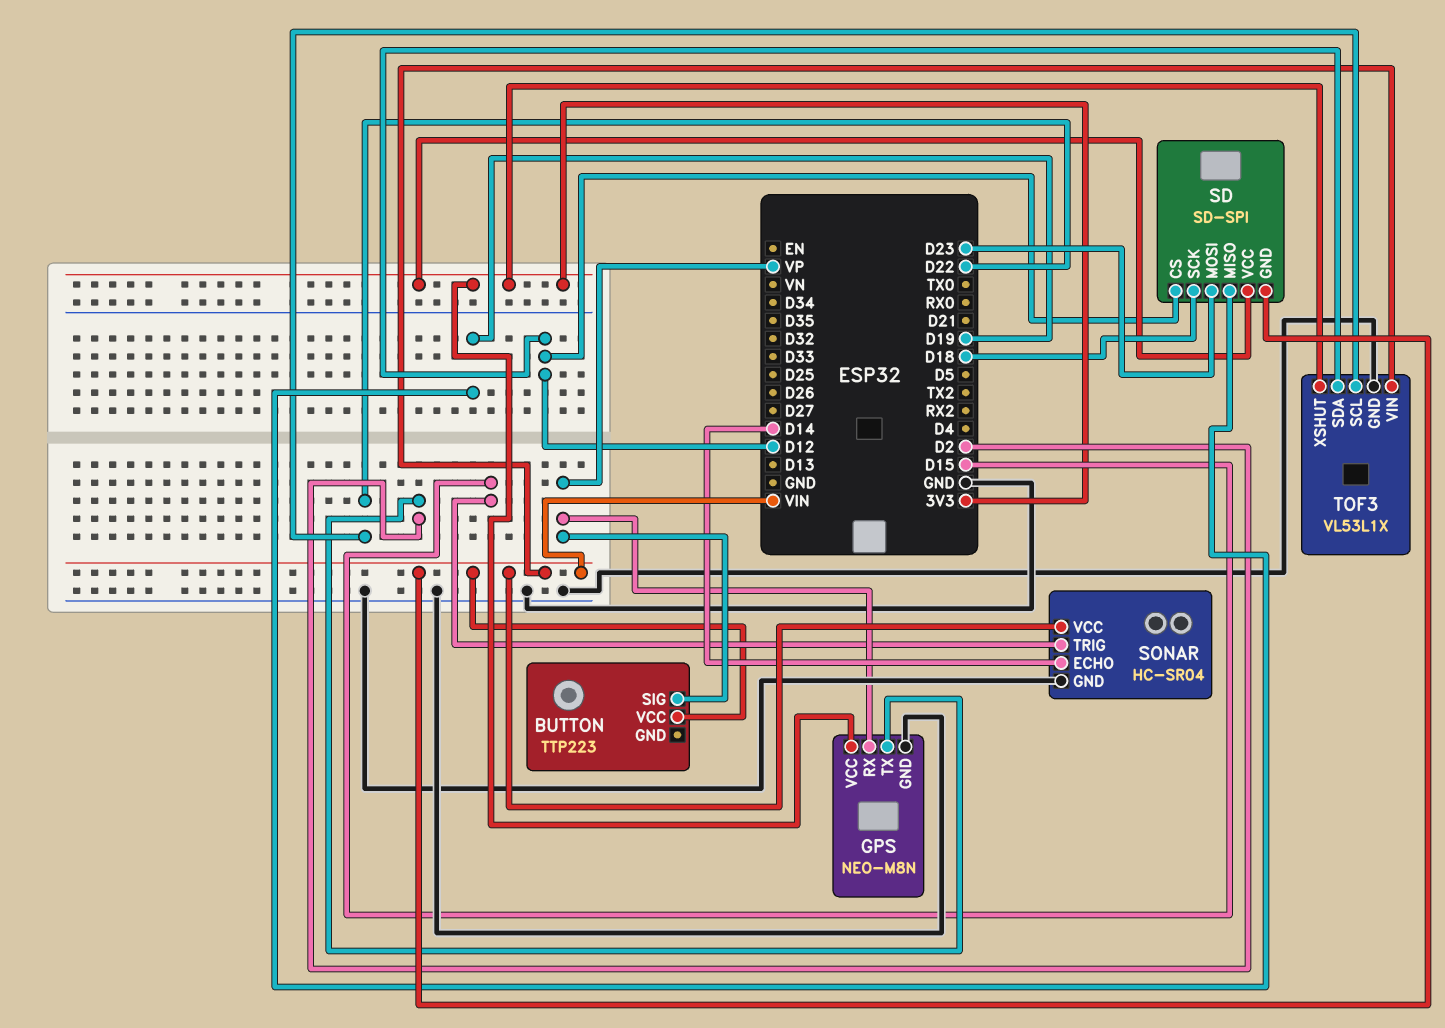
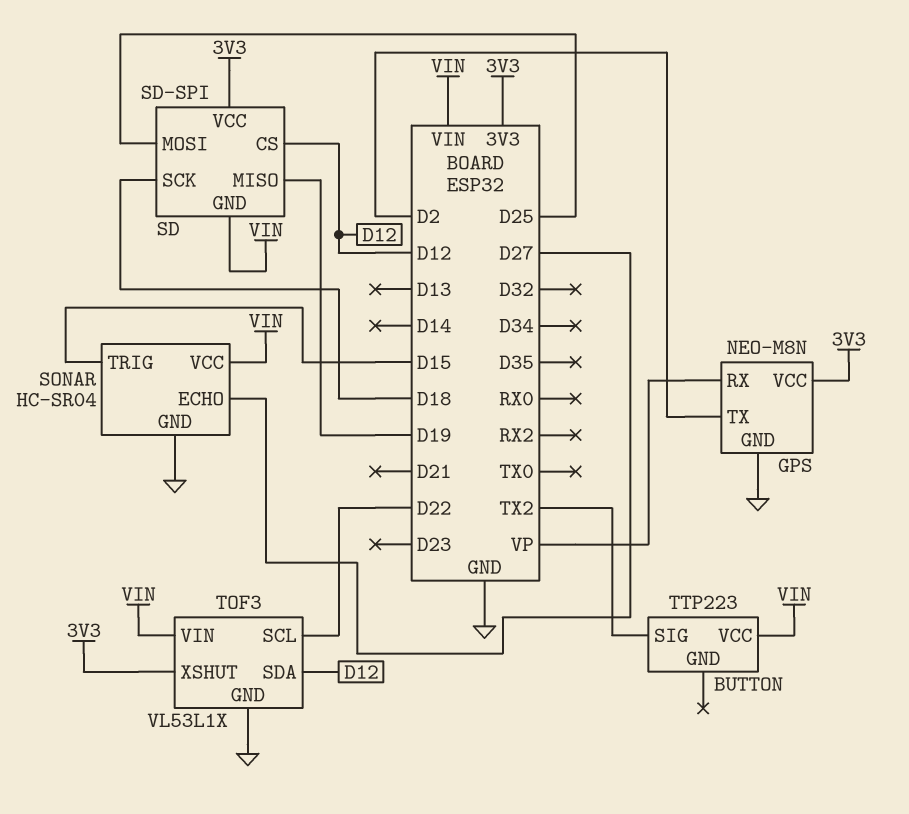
BUTTON pin SIG: VP -> TX2
SD pin MOSI: D23 -> D25
SONAR pin ECHO: D14 -> D27

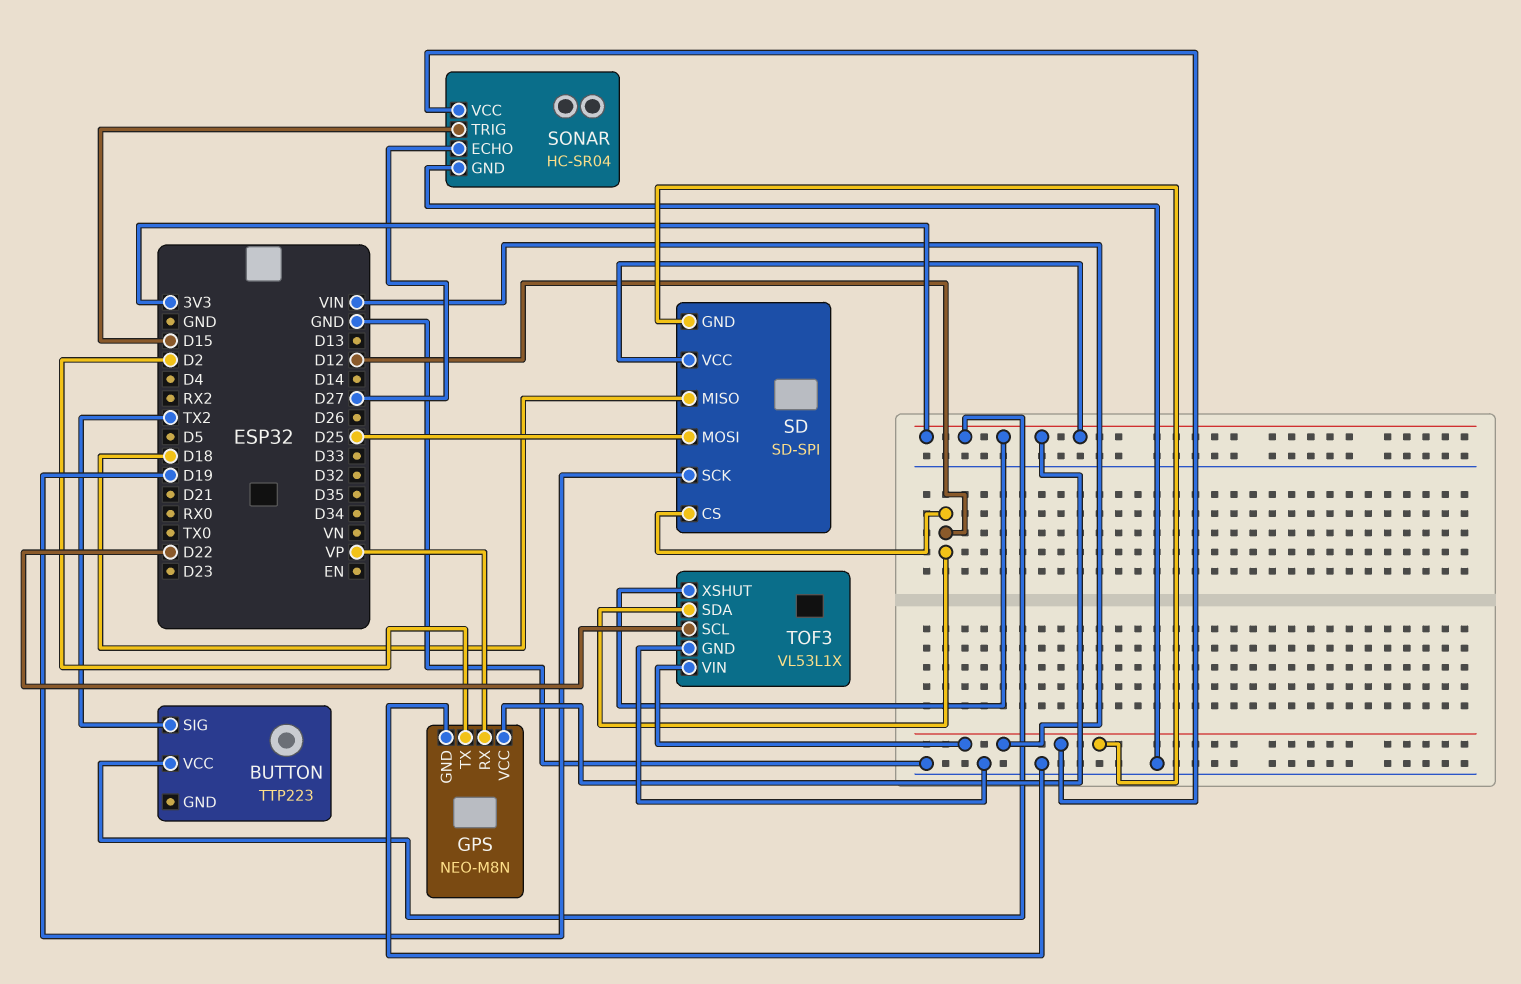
BUTTON pin VCC: VIN -> 3V3
SD pin MISO: D19 -> D18
SD pin SCK: D18 -> D19

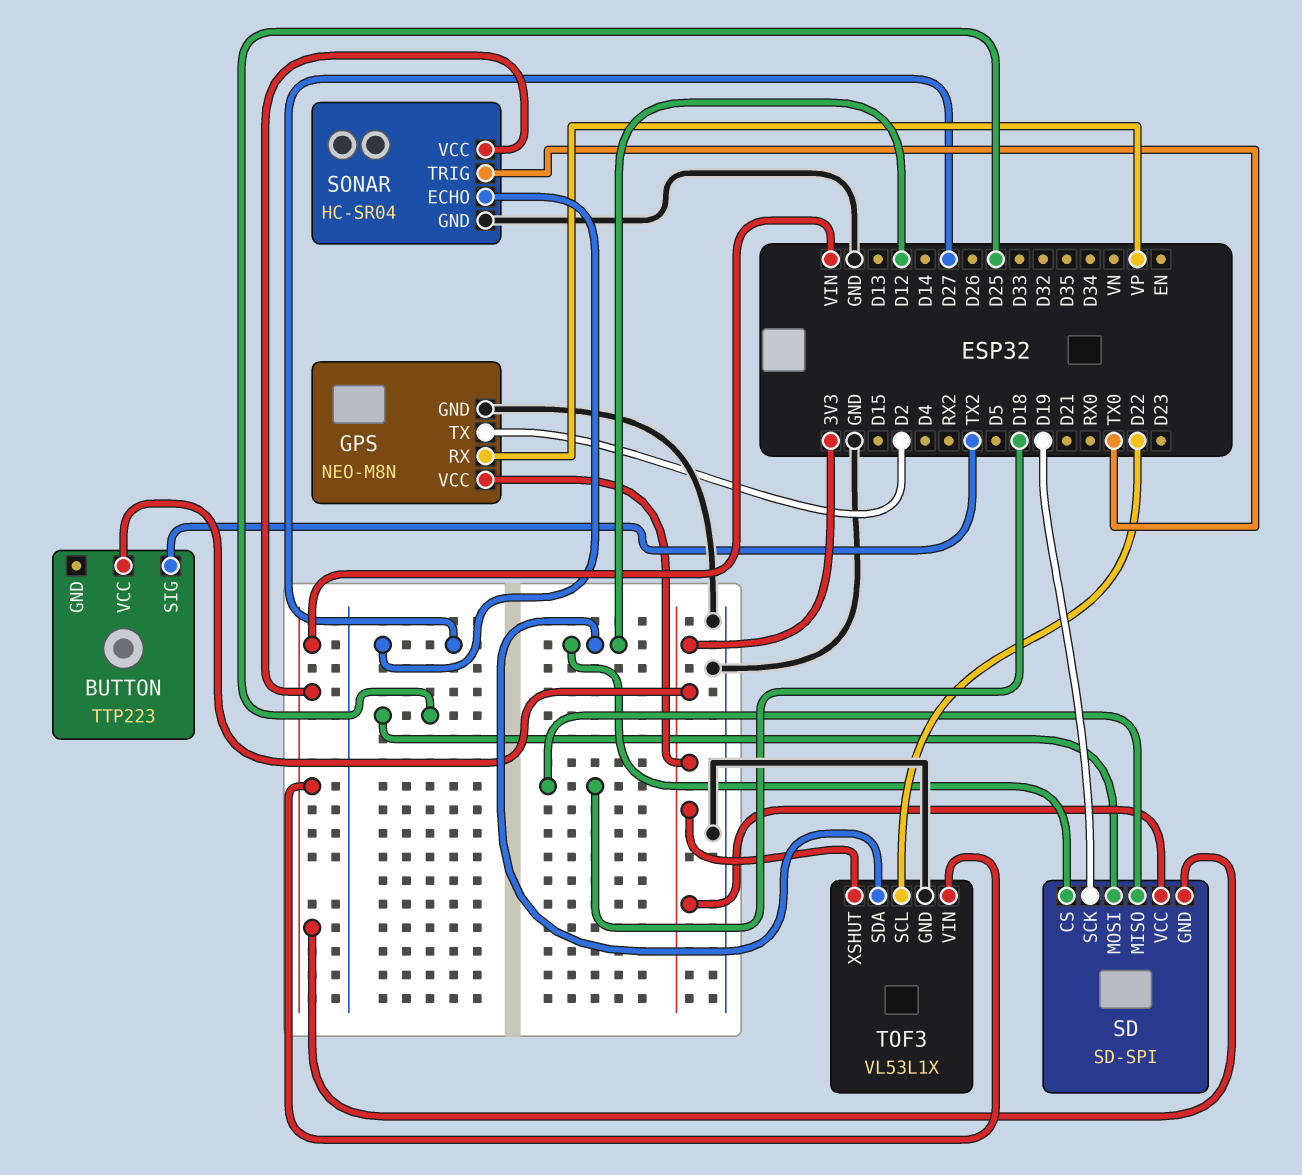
SONAR pin TRIG: D15 -> TX0

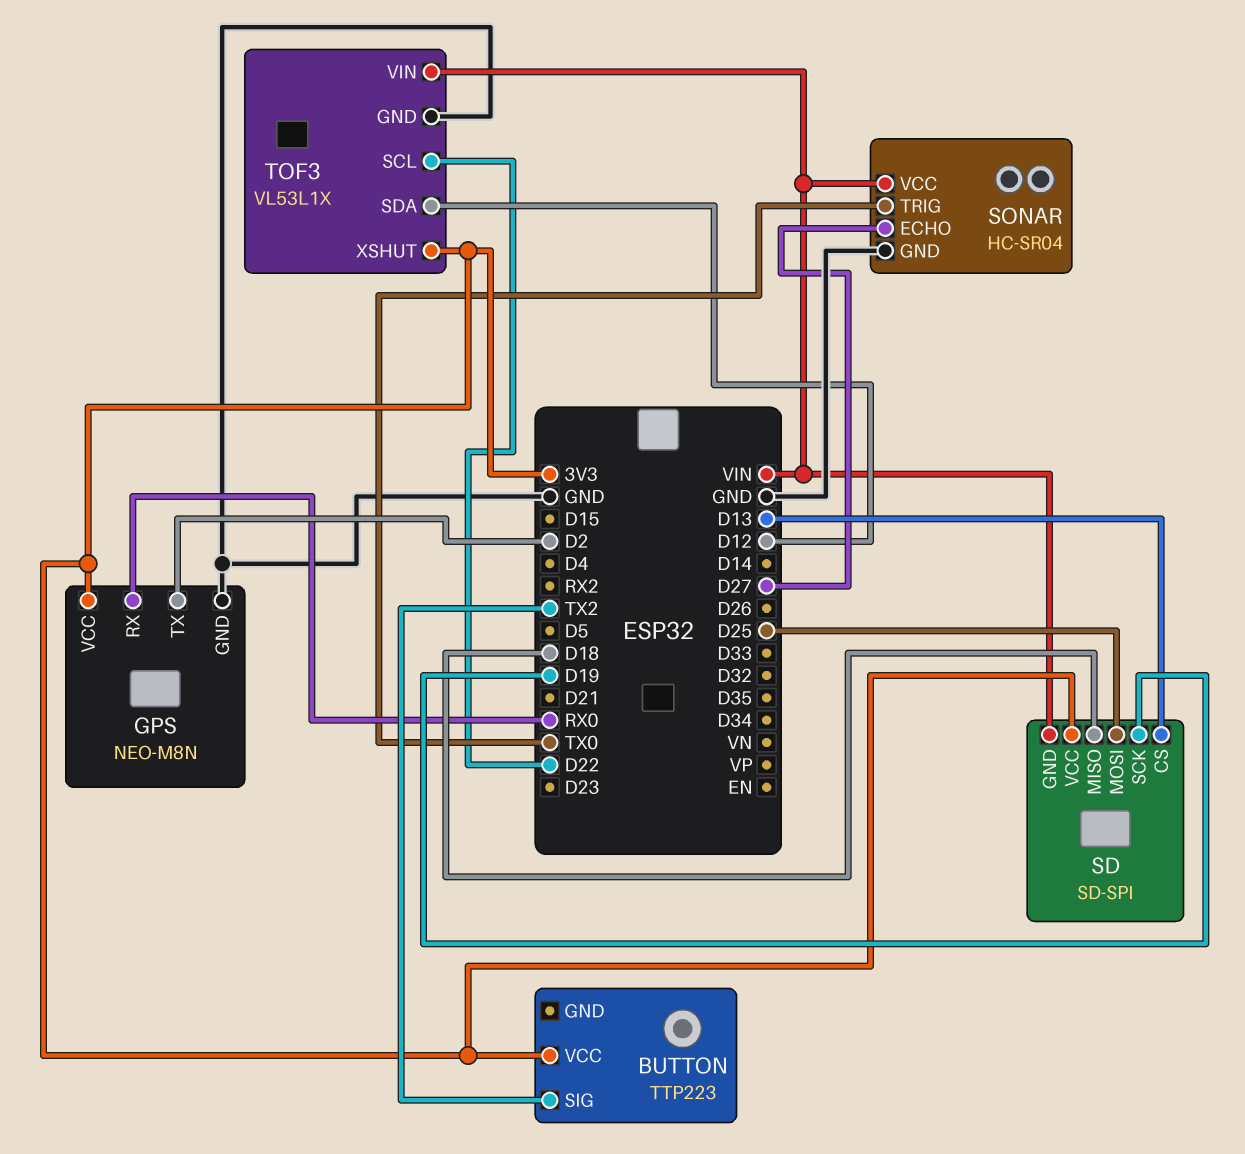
GPS pin RX: VP -> RX0
SD pin CS: D12 -> D13

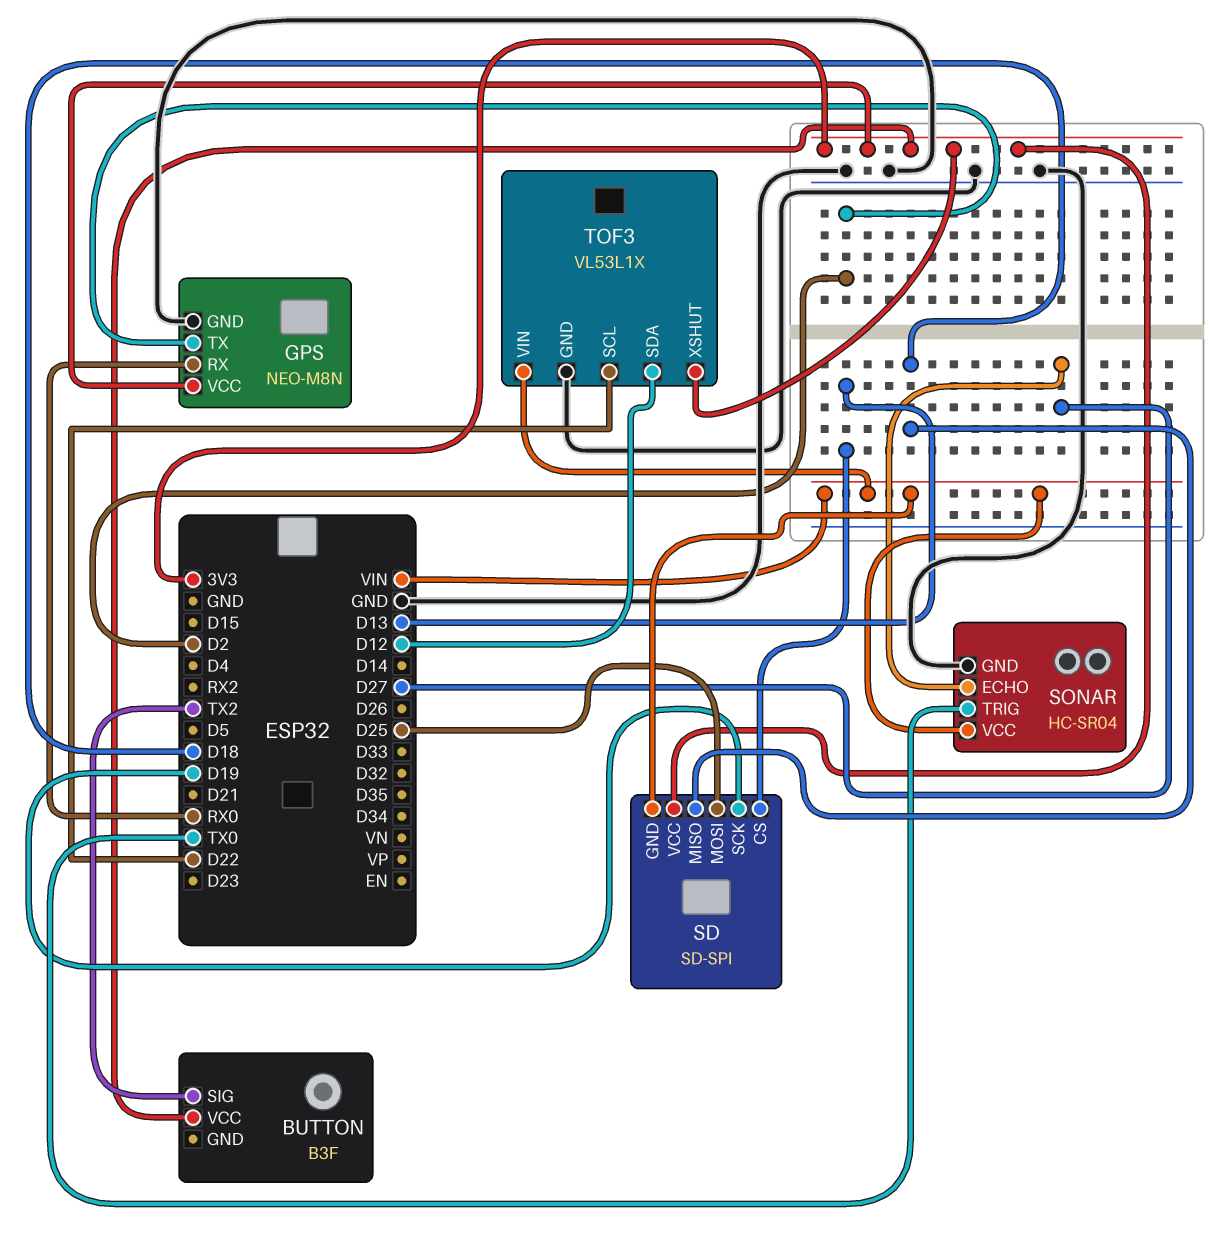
BUTTON: TTP223 -> B3F

